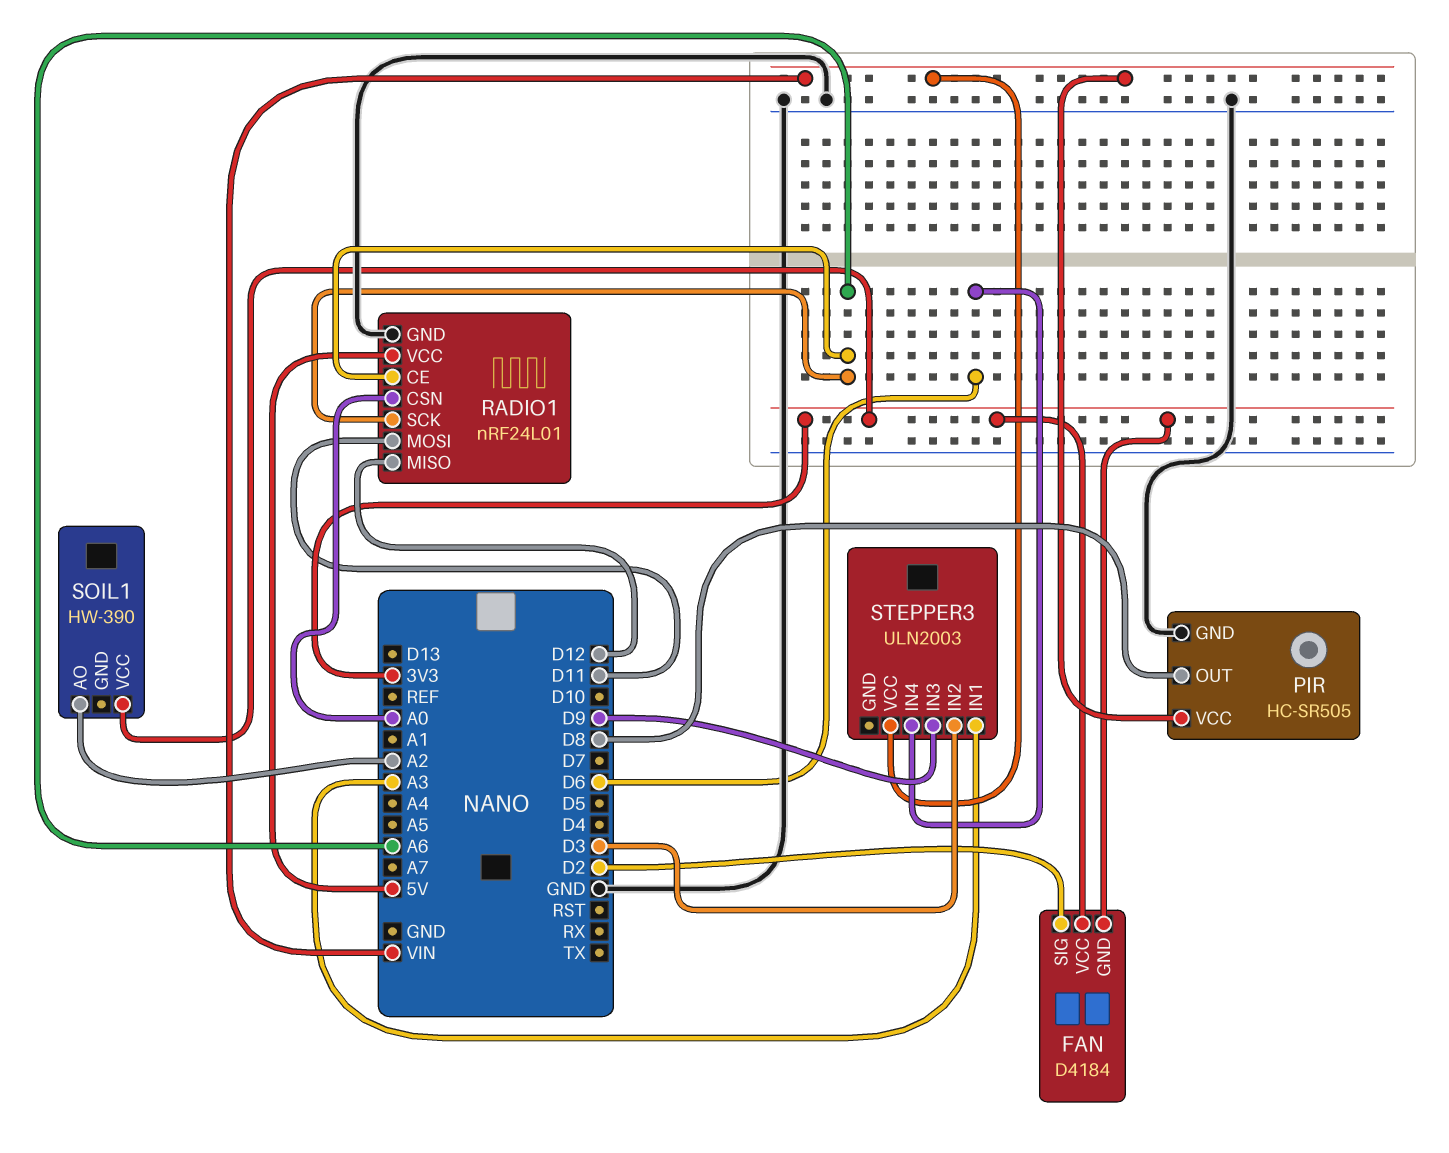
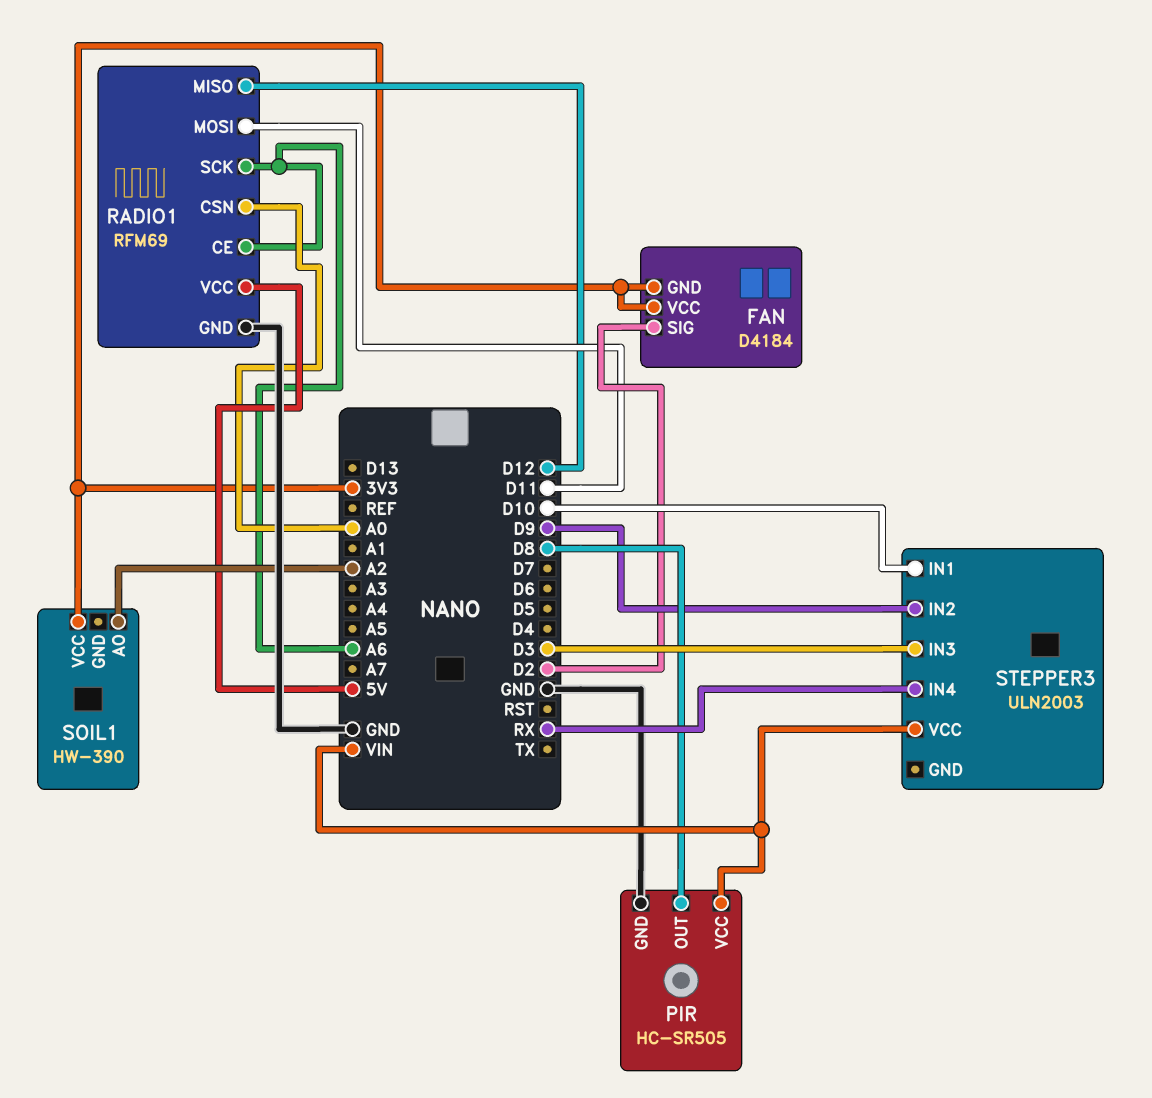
RADIO1: nRF24L01 -> RFM69
STEPPER3 pin IN1: A3 -> D10
STEPPER3 pin IN2: D3 -> D9
STEPPER3 pin IN3: D9 -> D3
STEPPER3 pin IN4: D6 -> RX

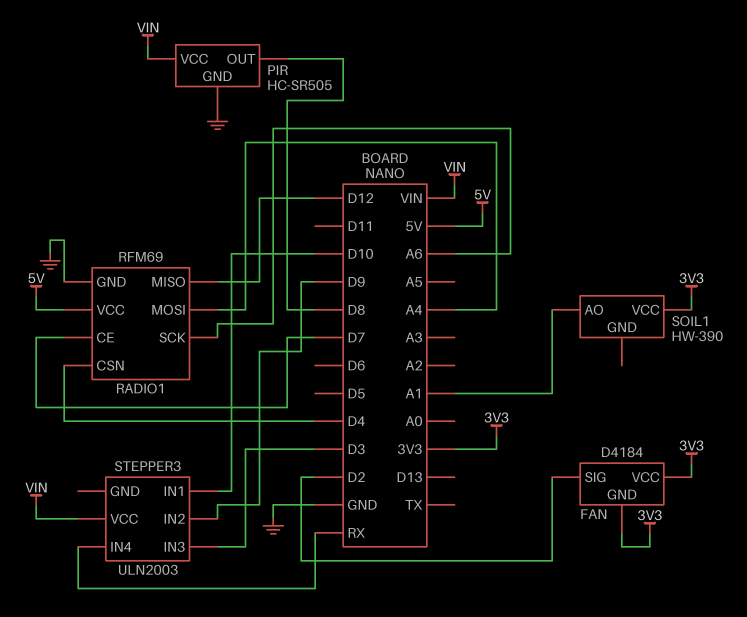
RADIO1 pin CE: A6 -> D7
RADIO1 pin CSN: A0 -> D4
RADIO1 pin MOSI: D11 -> A4
SOIL1 pin AO: A2 -> A1

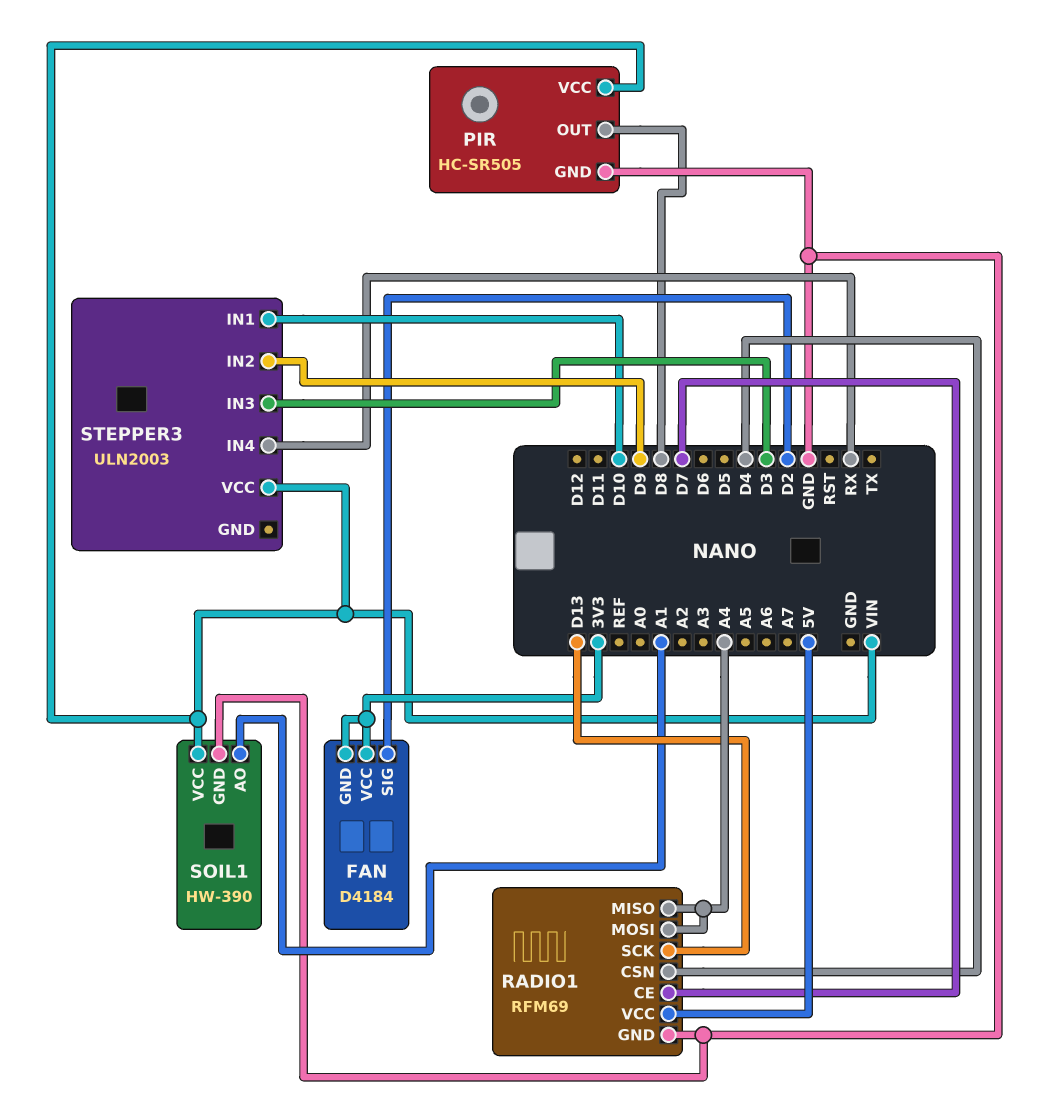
RADIO1 pin MISO: D12 -> A4
RADIO1 pin SCK: A6 -> D13
SOIL1 pin GND: none -> GND
SOIL1 pin VCC: 3V3 -> VIN

